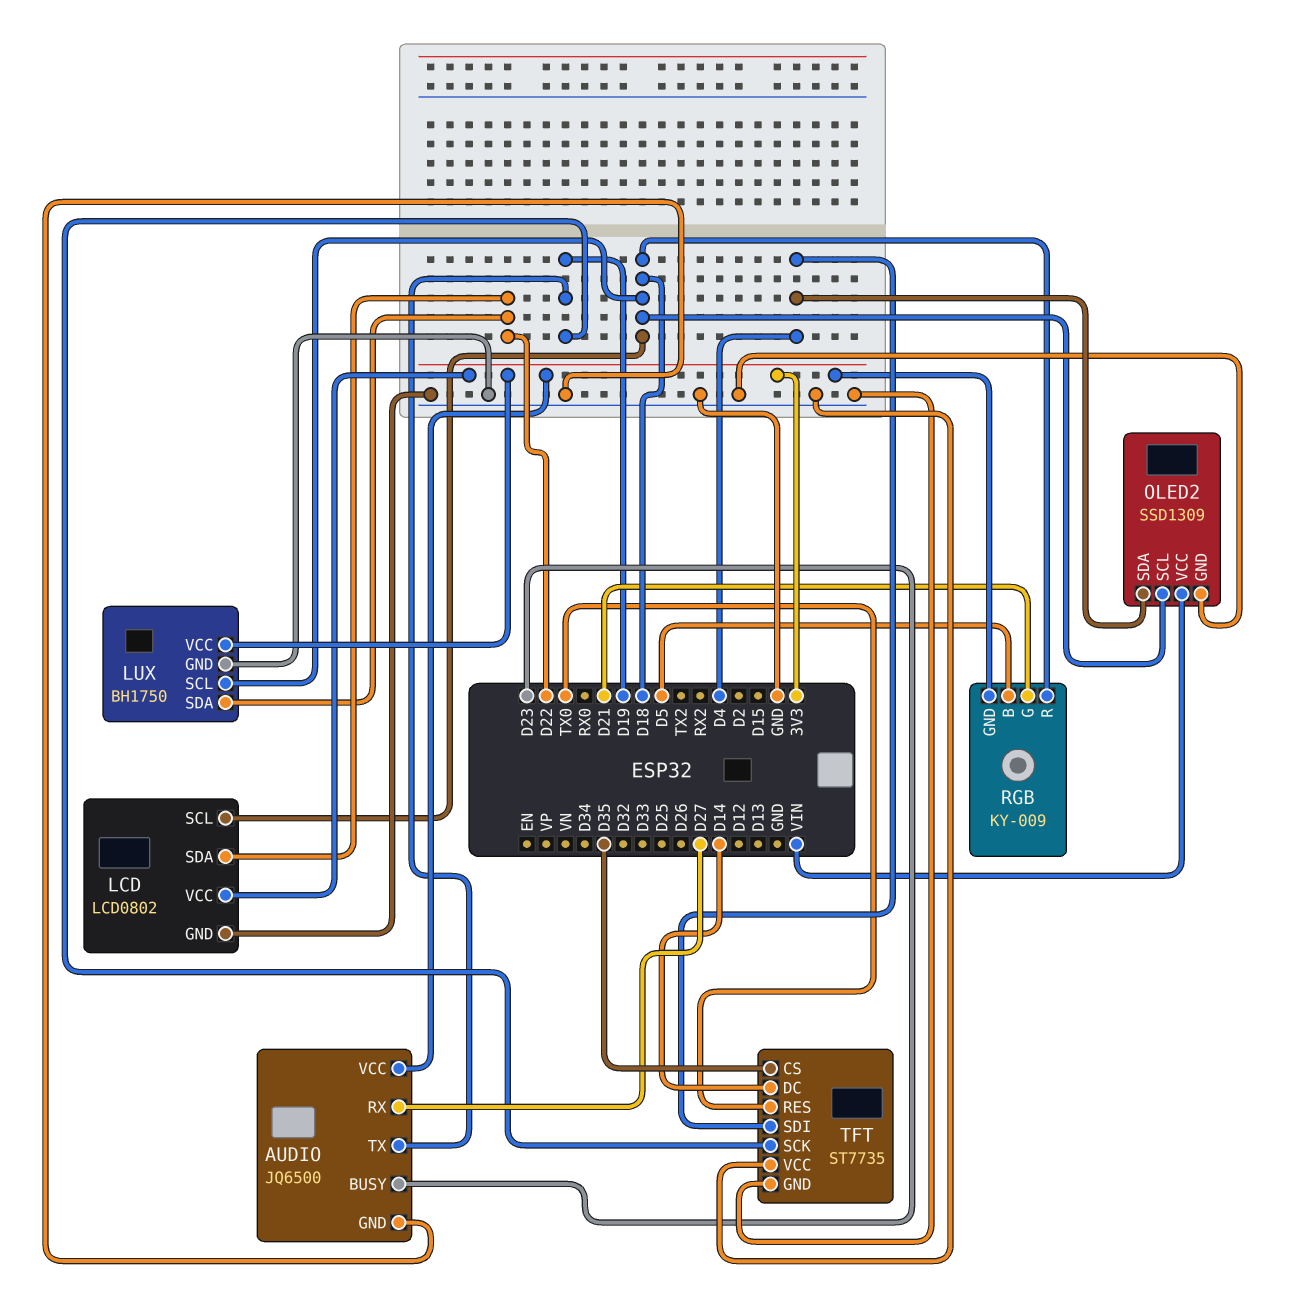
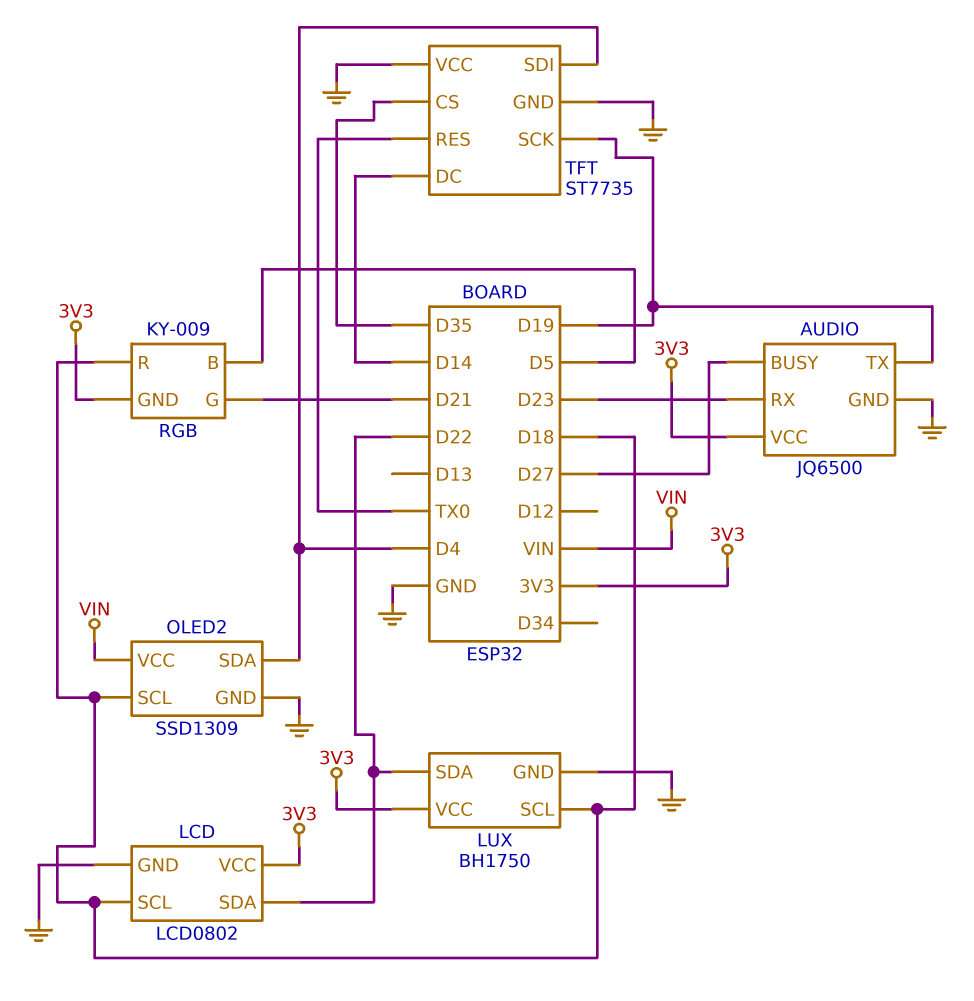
AUDIO pin BUSY: D23 -> D27
AUDIO pin RX: D27 -> D23

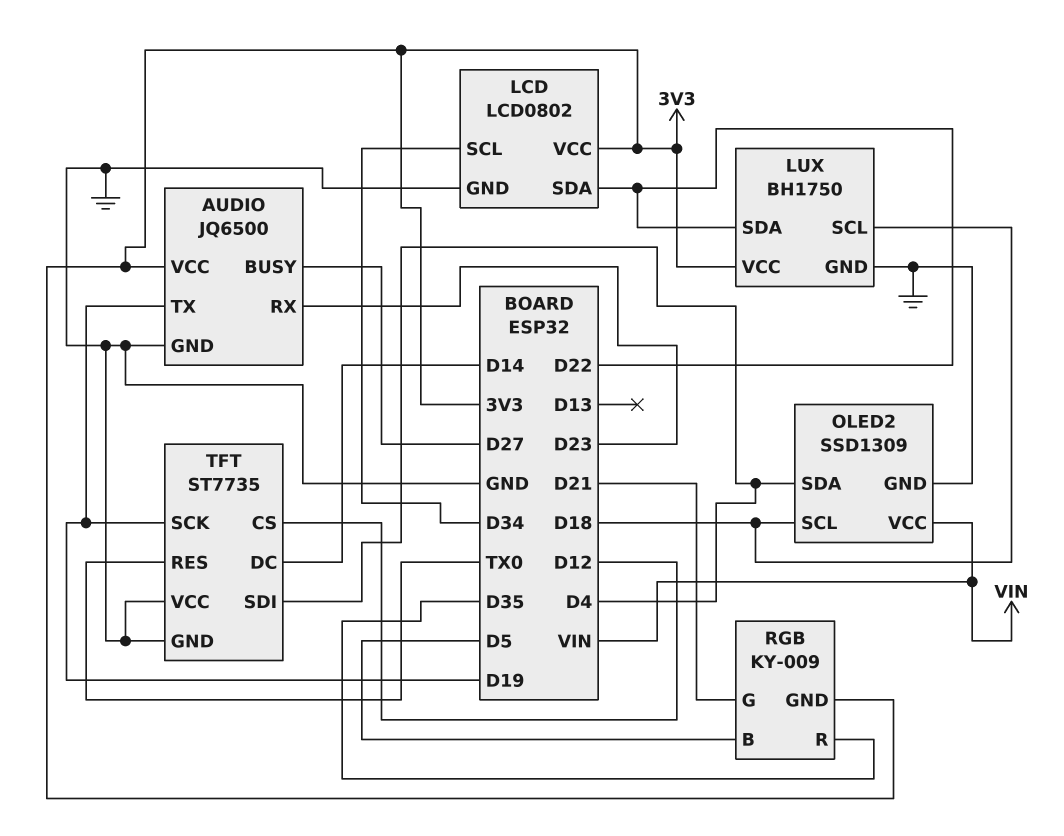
LCD pin SCL: D18 -> D34
RGB pin R: D18 -> D35
TFT pin CS: D35 -> D12

